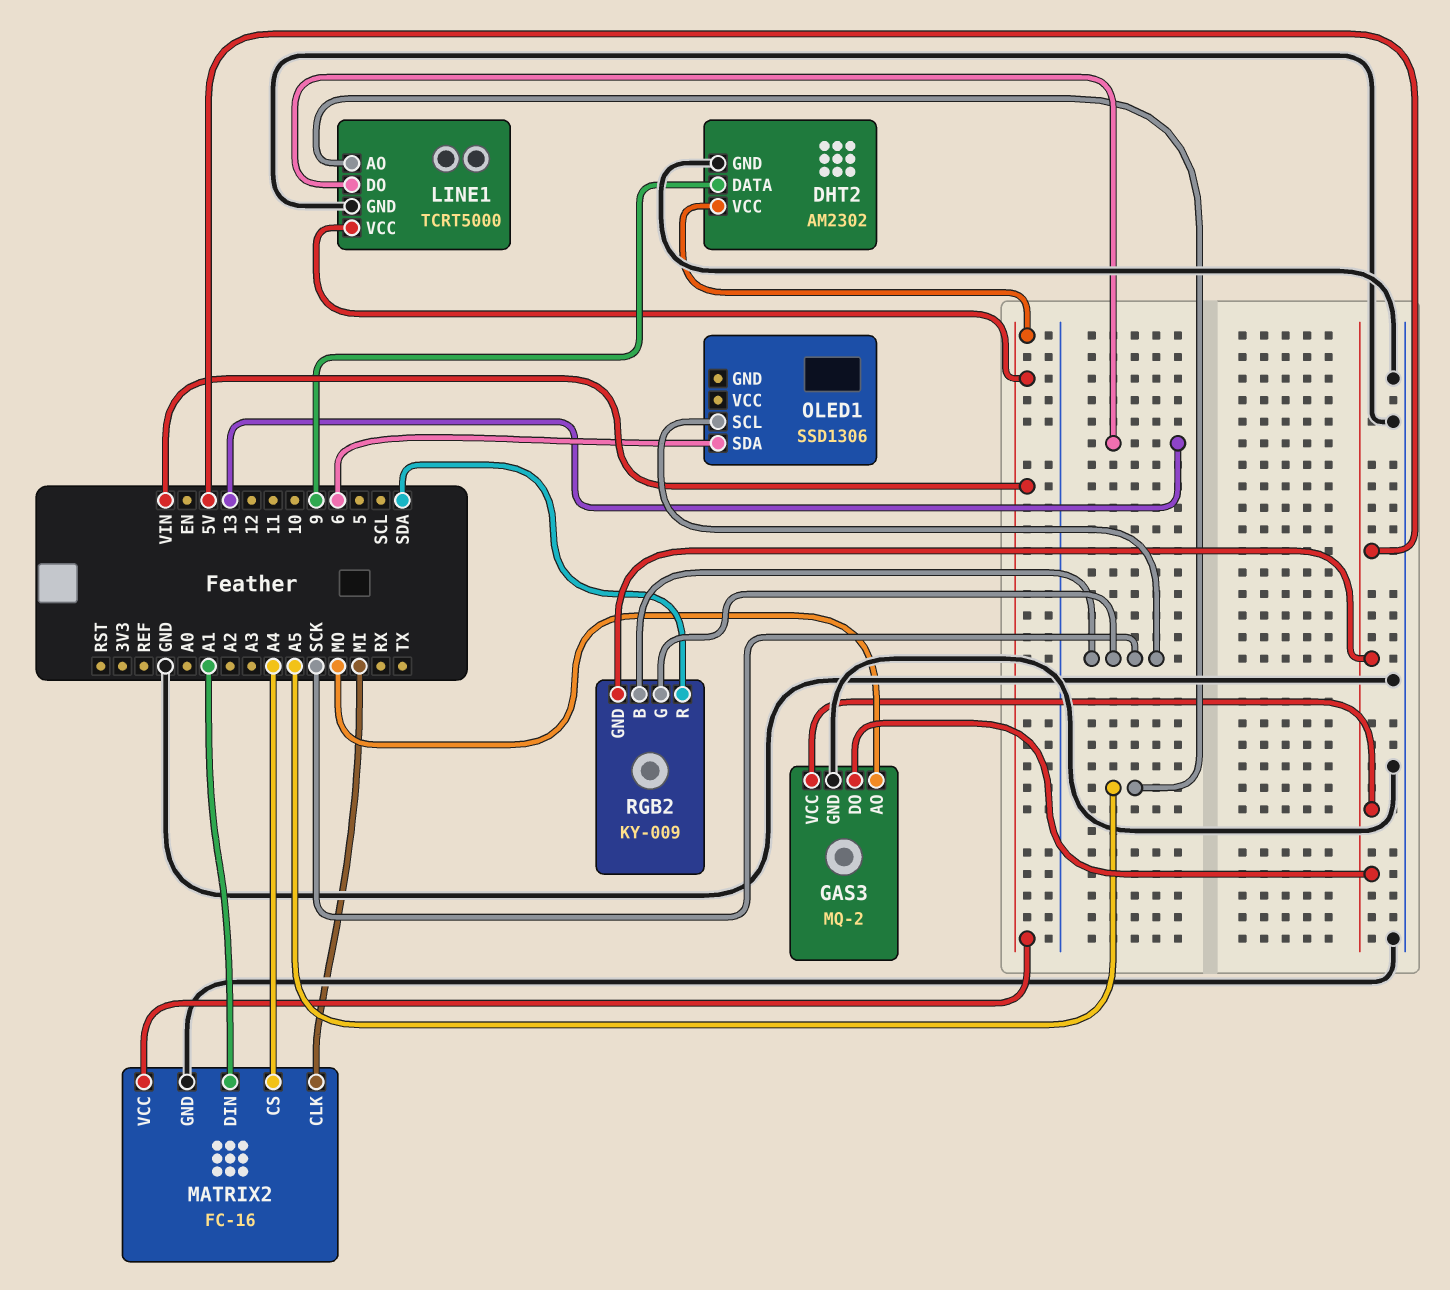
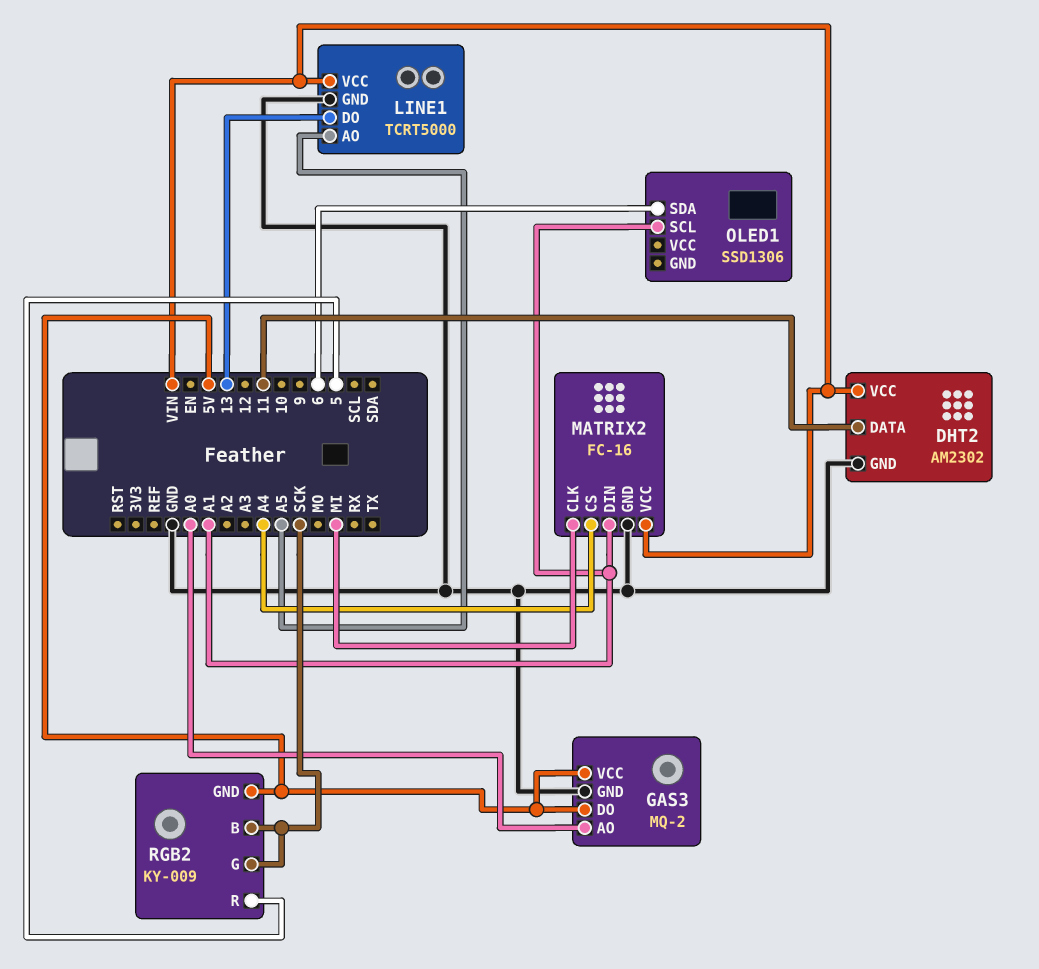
DHT2 pin DATA: 9 -> 11
GAS3 pin AO: MO -> A0
OLED1 pin SCL: SCK -> A1
RGB2 pin R: SDA -> 5

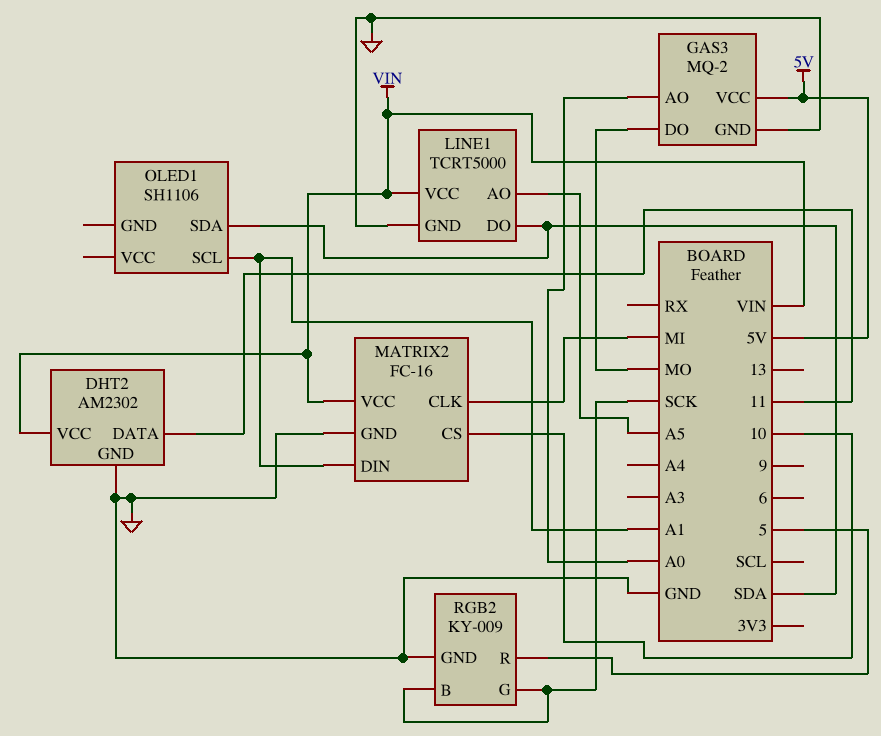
GAS3 pin DO: 5V -> MO
LINE1 pin DO: 13 -> SDA
MATRIX2 pin CS: A4 -> 10
OLED1: SSD1306 -> SH1106
OLED1 pin SDA: 6 -> SDA
RGB2 pin GND: 5V -> GND

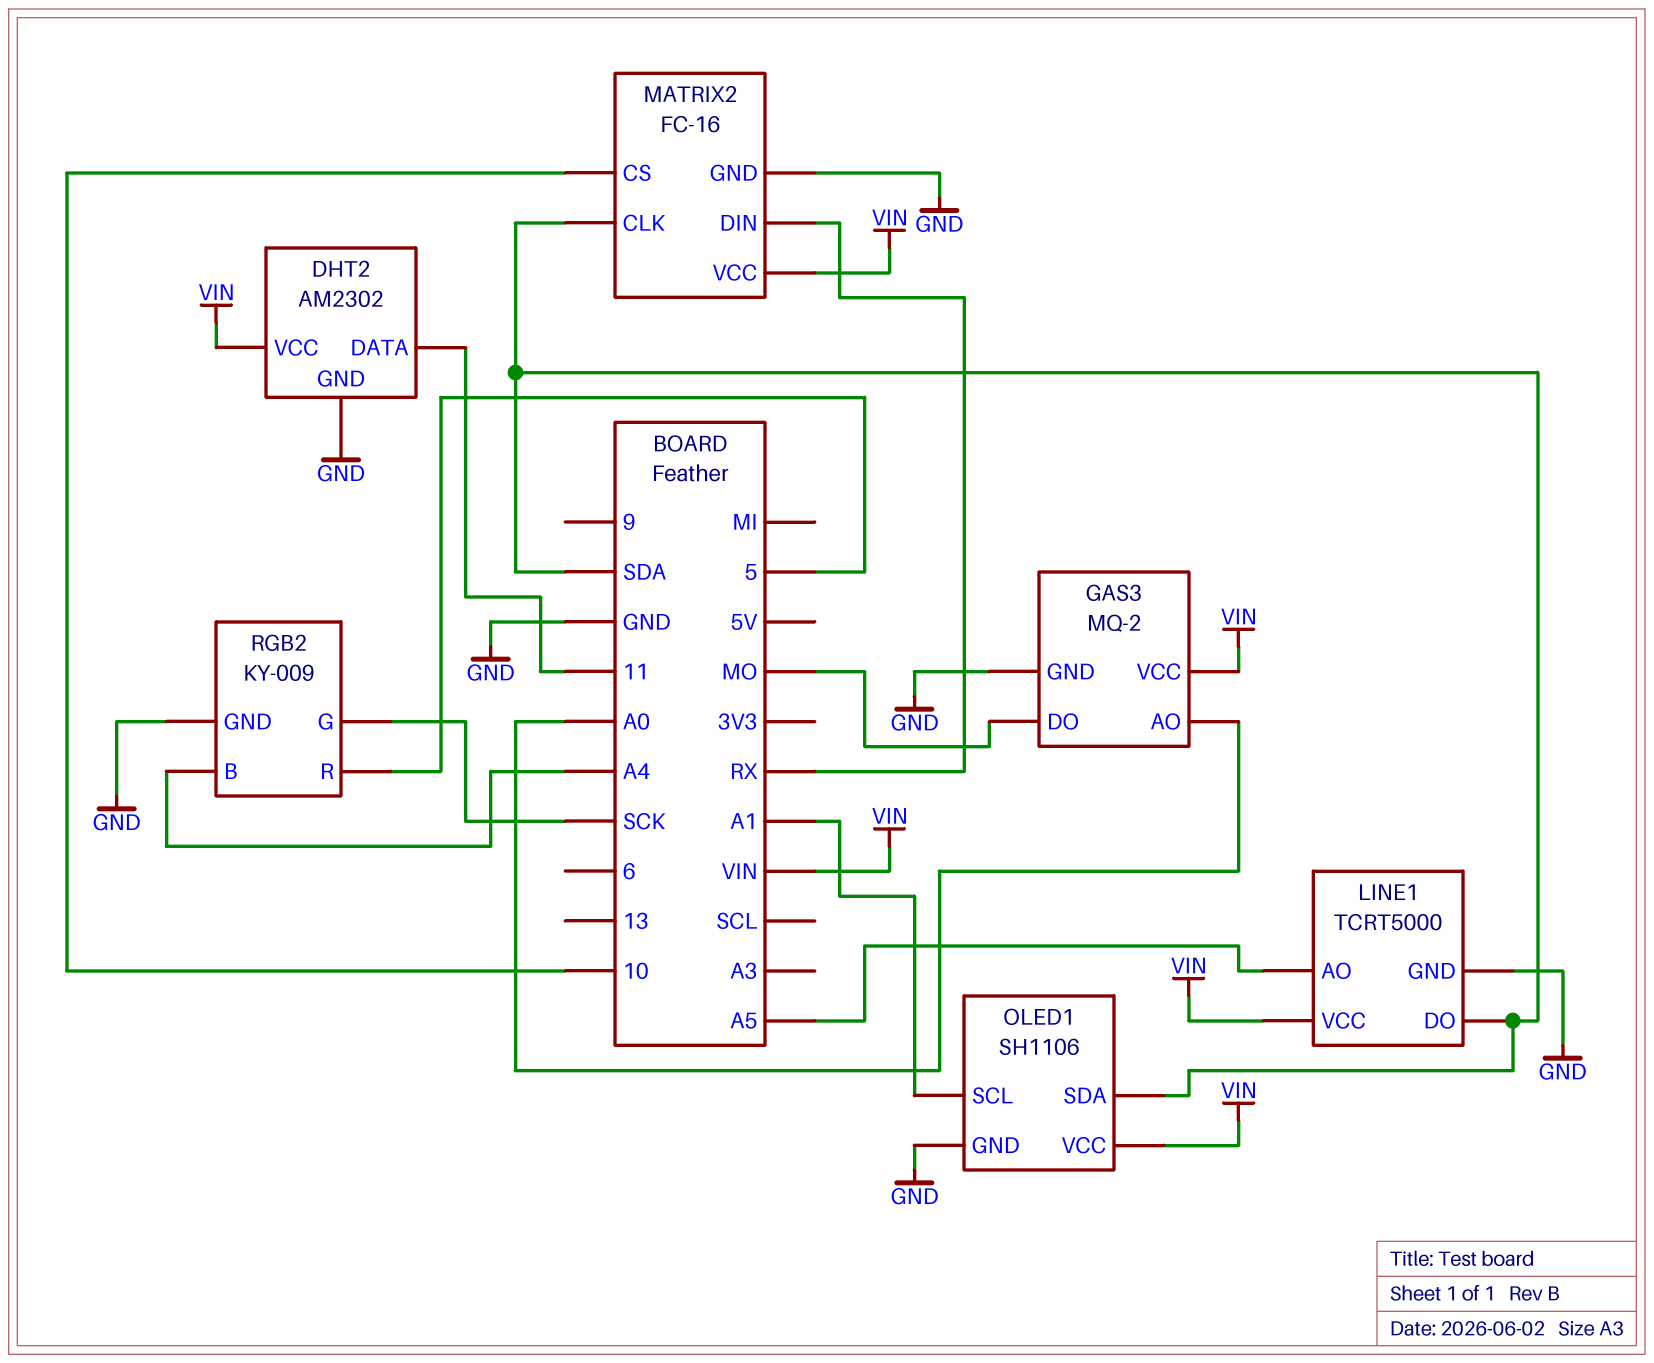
GAS3 pin VCC: 5V -> VIN
MATRIX2 pin CLK: MI -> SDA
MATRIX2 pin DIN: A1 -> RX
OLED1 pin GND: none -> GND
OLED1 pin VCC: none -> VIN
RGB2 pin B: SCK -> A4

